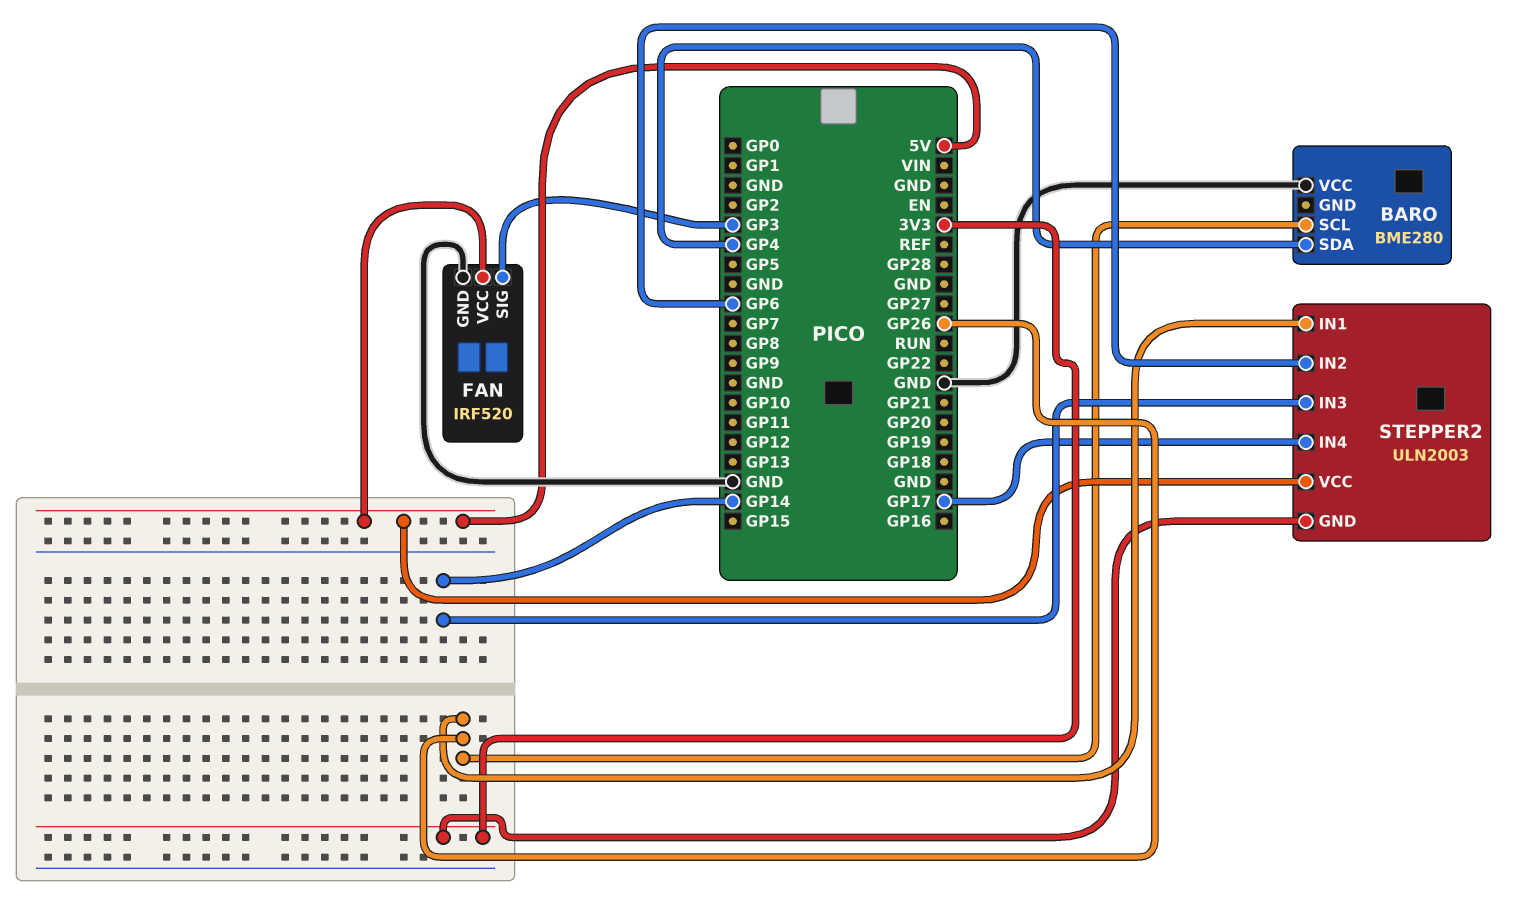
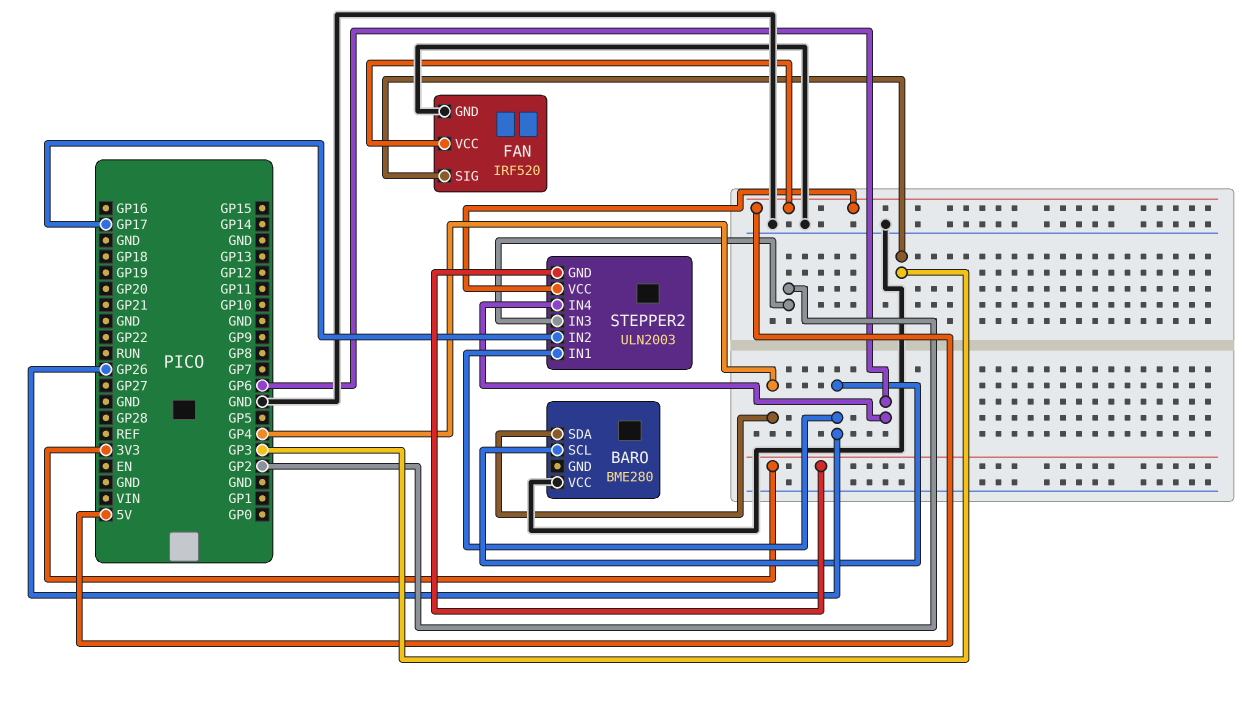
STEPPER2 pin IN2: GP6 -> GP17
STEPPER2 pin IN3: GP14 -> GP2
STEPPER2 pin IN4: GP17 -> GP6

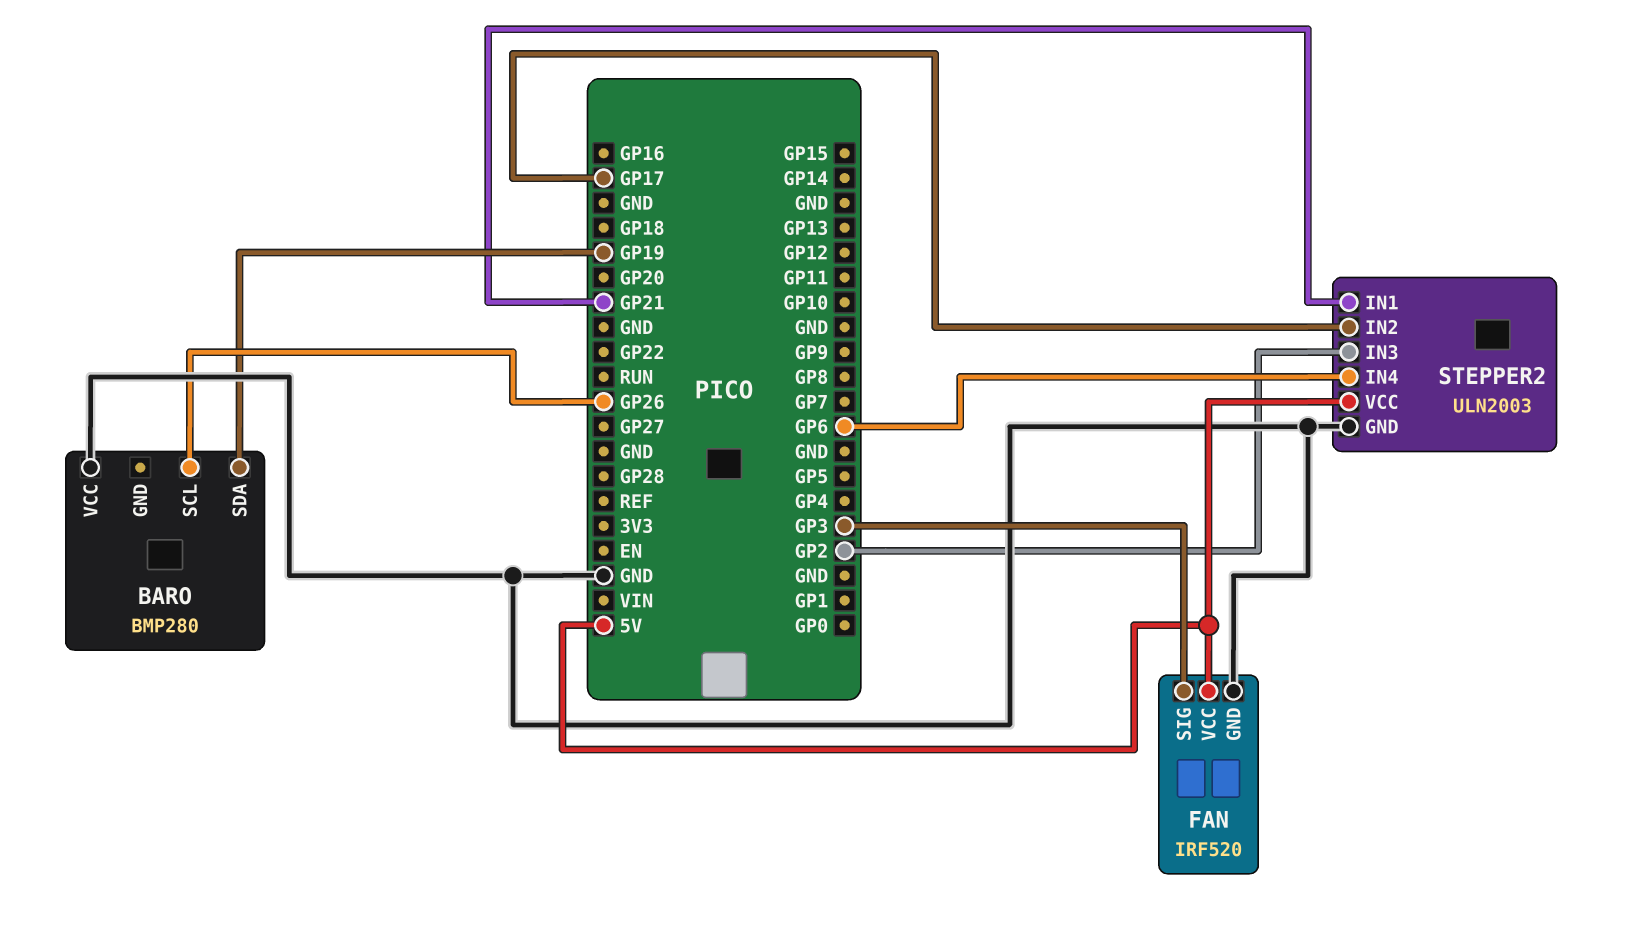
BARO: BME280 -> BMP280
BARO pin SDA: GP4 -> GP19
STEPPER2 pin GND: 3V3 -> GND
STEPPER2 pin IN1: GP26 -> GP21

